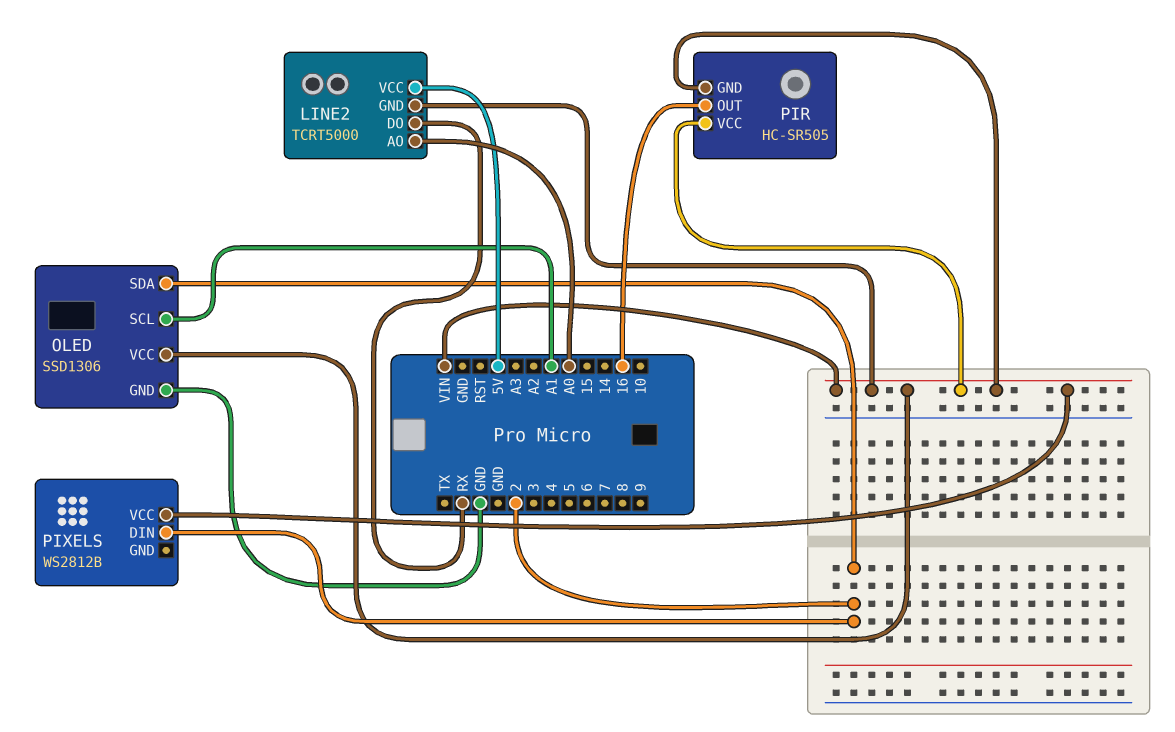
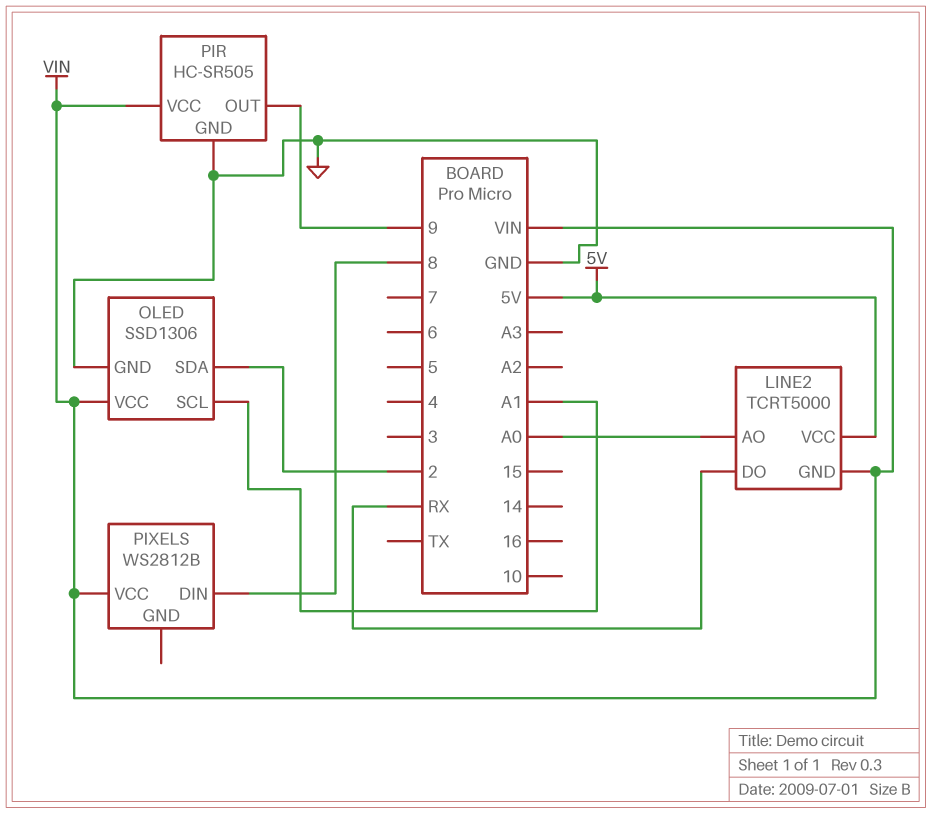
PIR pin GND: VIN -> GND
PIR pin OUT: 16 -> 9
PIXELS pin DIN: 2 -> 8

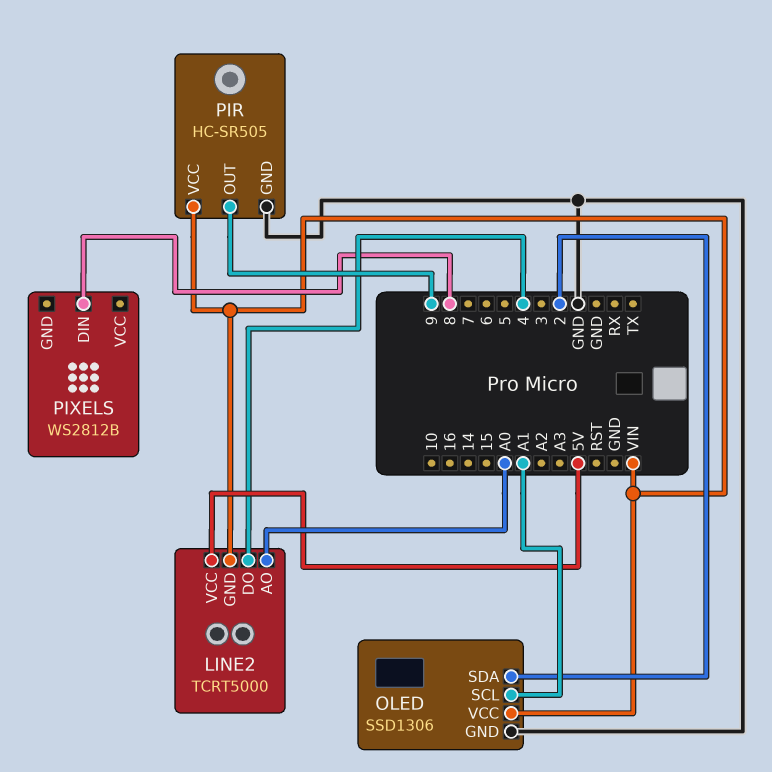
LINE2 pin DO: RX -> 4
PIXELS pin VCC: VIN -> none

